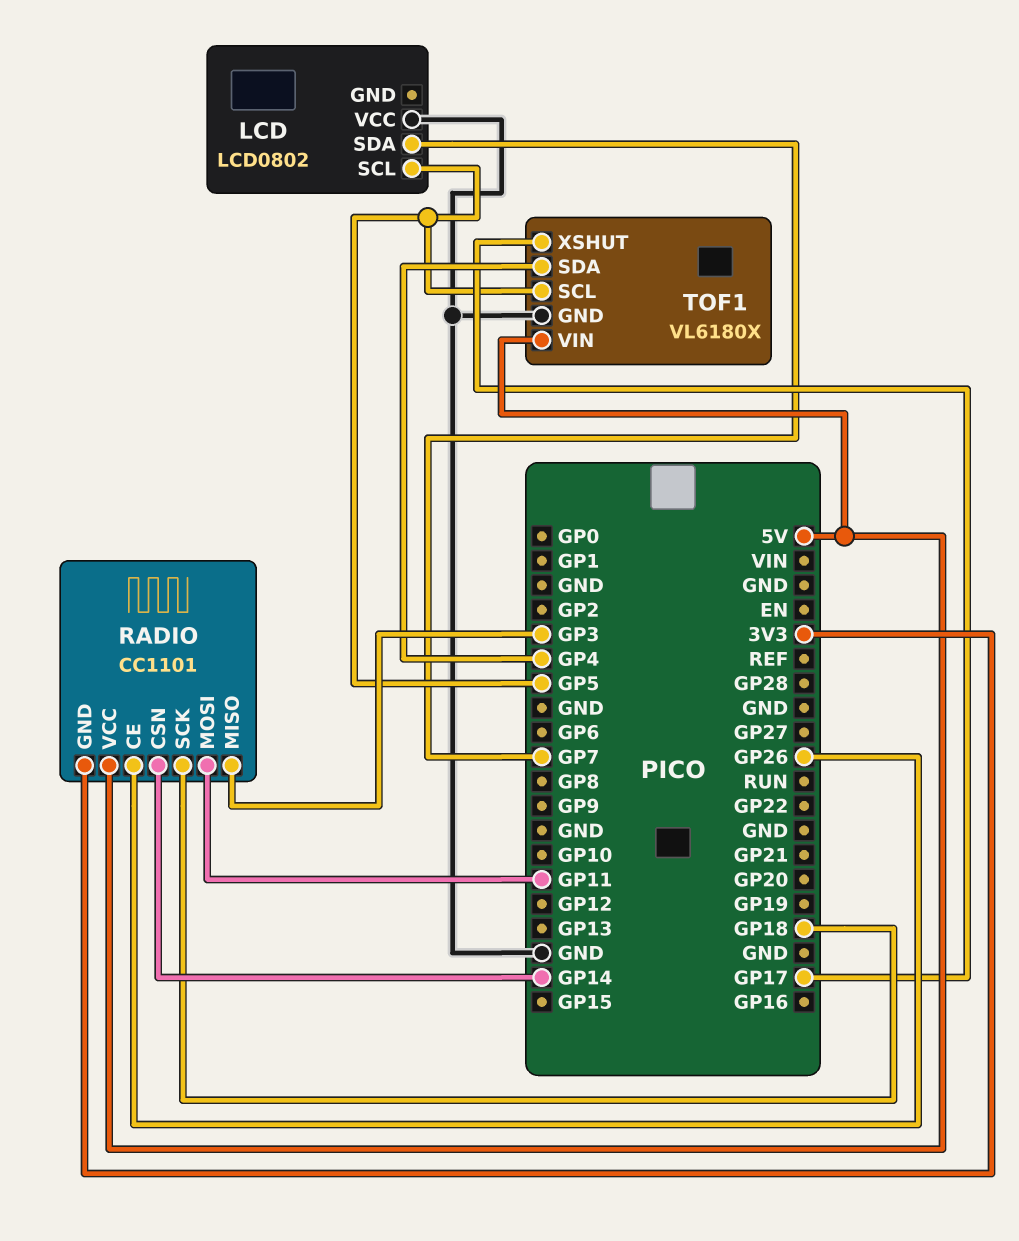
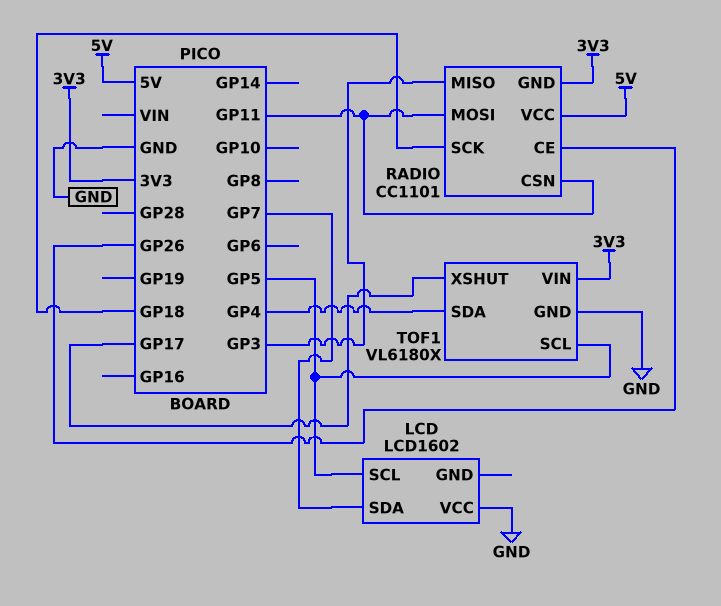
LCD: LCD0802 -> LCD1602
RADIO pin CSN: GP14 -> GP11
TOF1 pin VIN: 5V -> 3V3

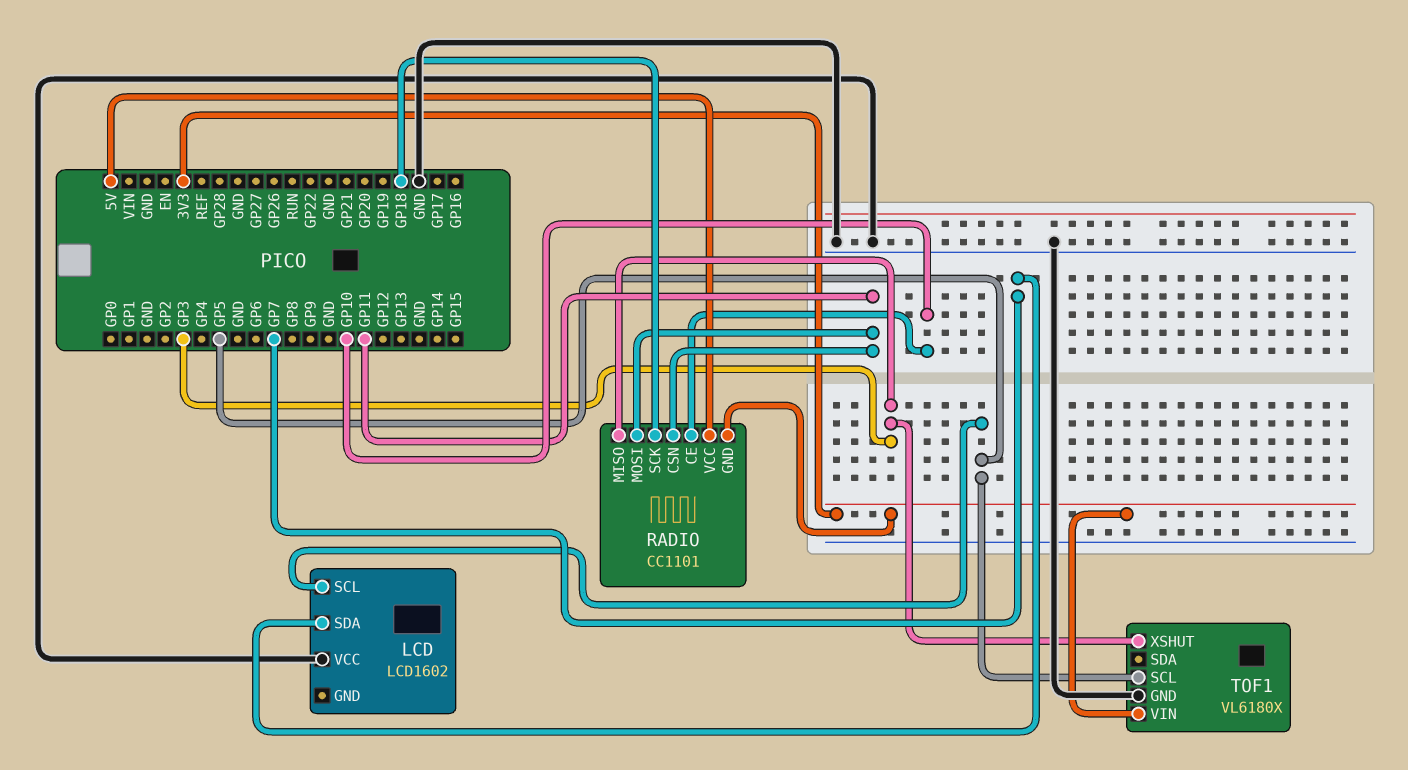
RADIO pin CE: GP26 -> GP10
TOF1 pin SDA: GP4 -> none
TOF1 pin XSHUT: GP17 -> GP3

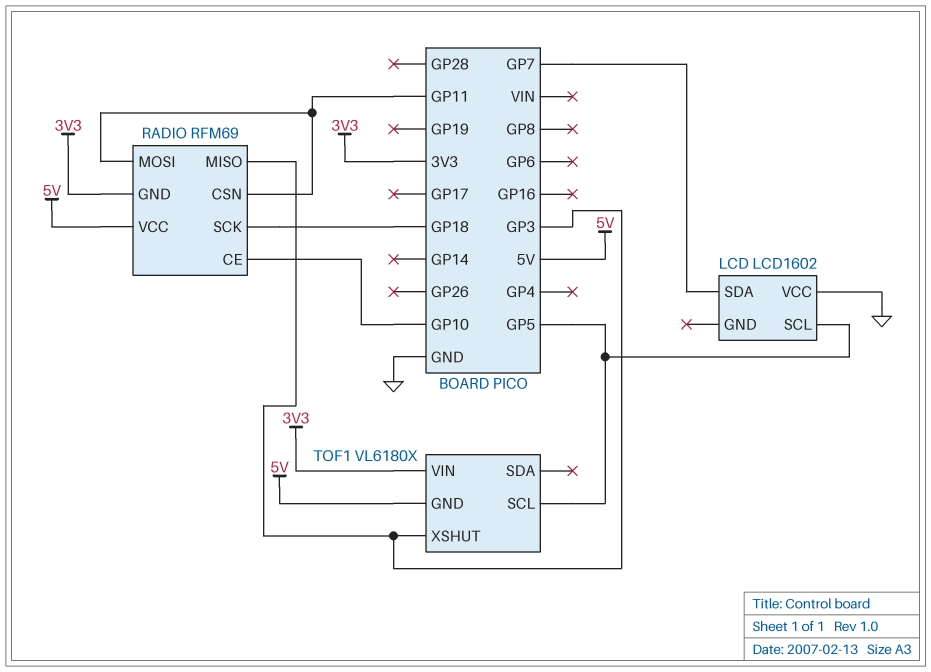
RADIO: CC1101 -> RFM69
TOF1 pin GND: GND -> 5V

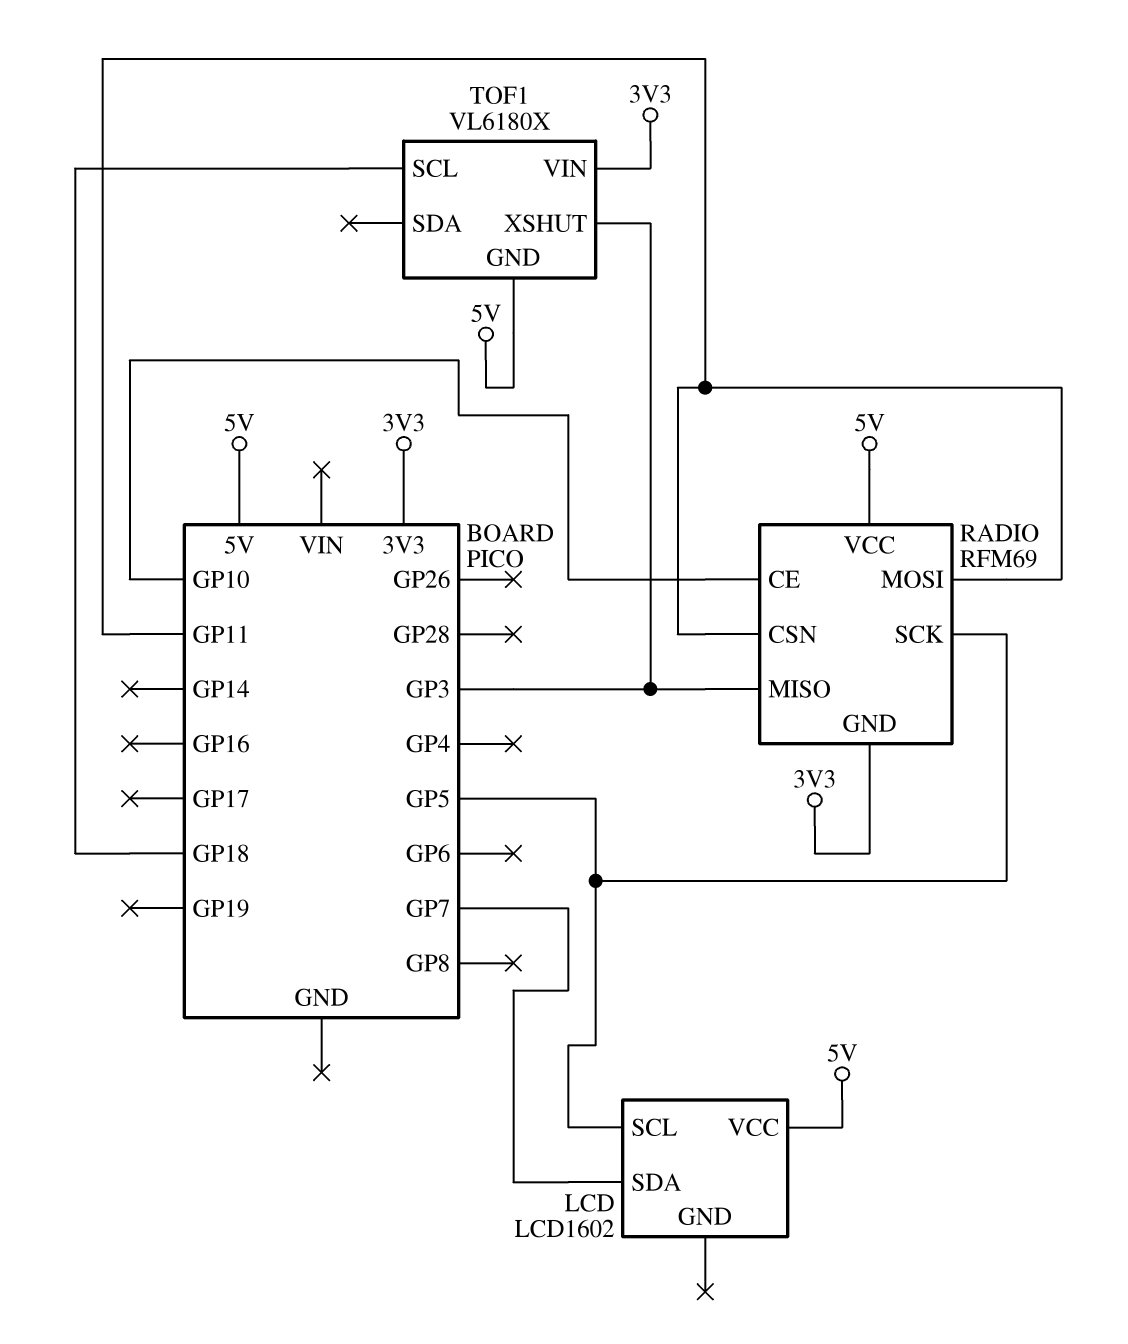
LCD pin VCC: GND -> 5V
RADIO pin SCK: GP18 -> GP5
TOF1 pin SCL: GP5 -> GP18

